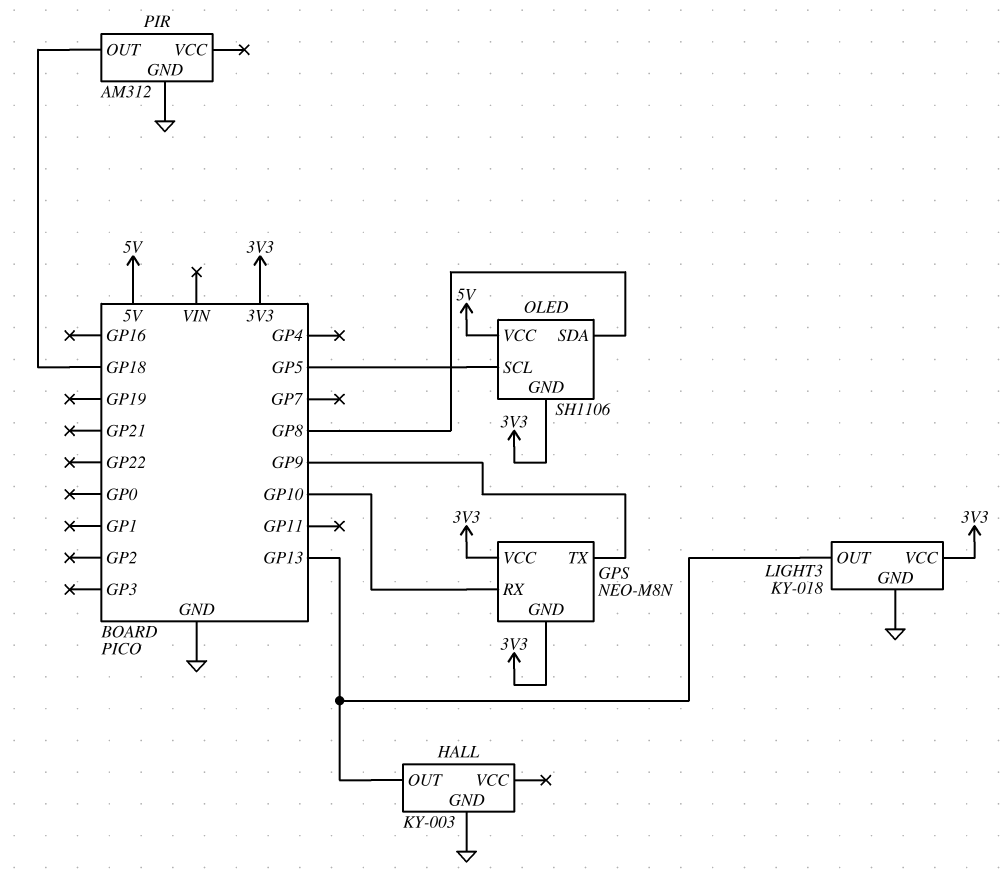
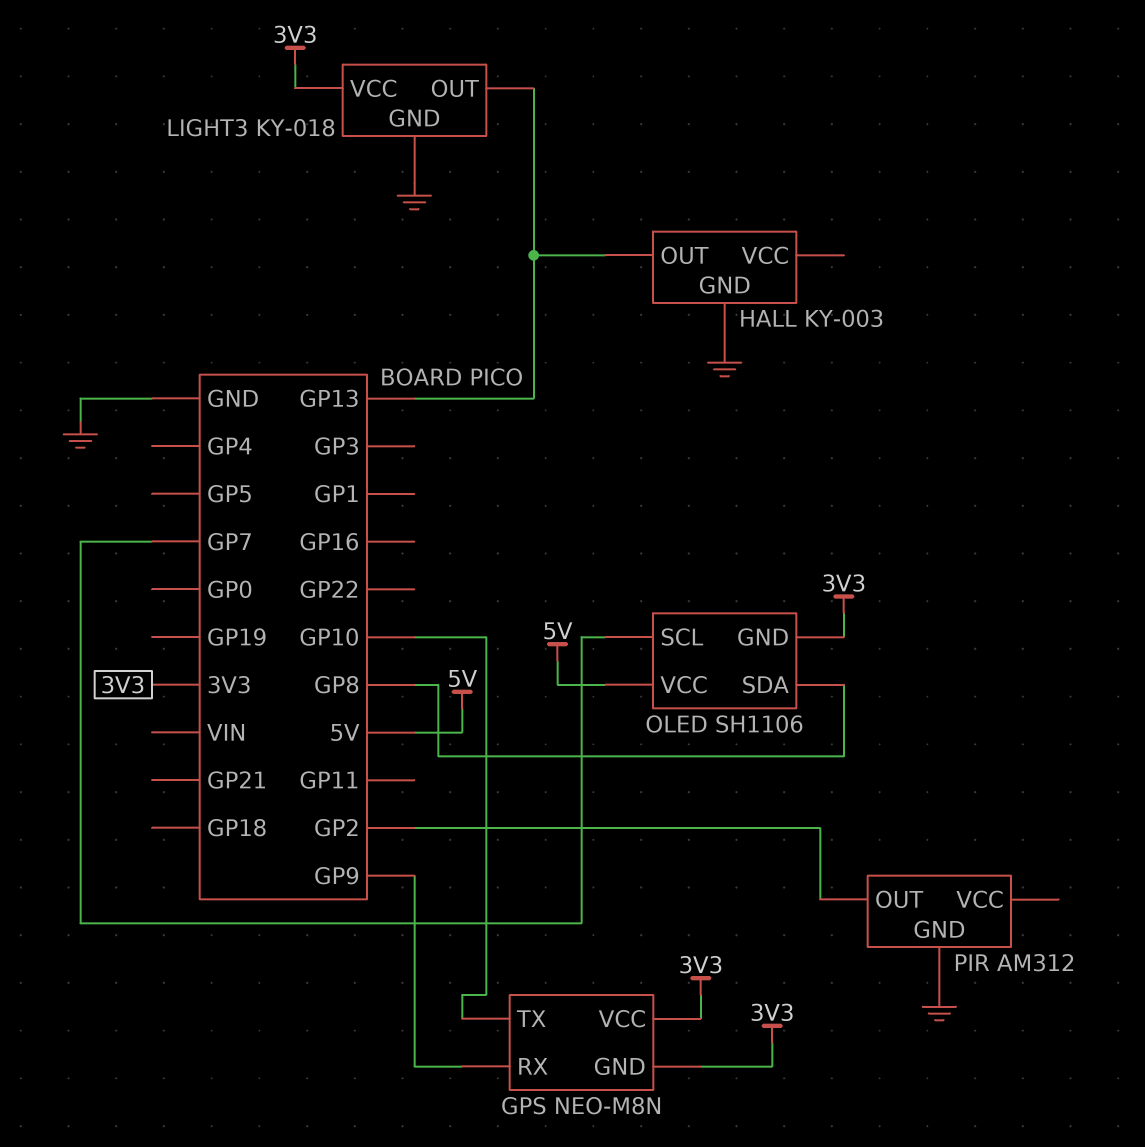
GPS pin RX: GP10 -> GP9
GPS pin TX: GP9 -> GP10
OLED pin SCL: GP5 -> GP7
PIR pin OUT: GP18 -> GP2

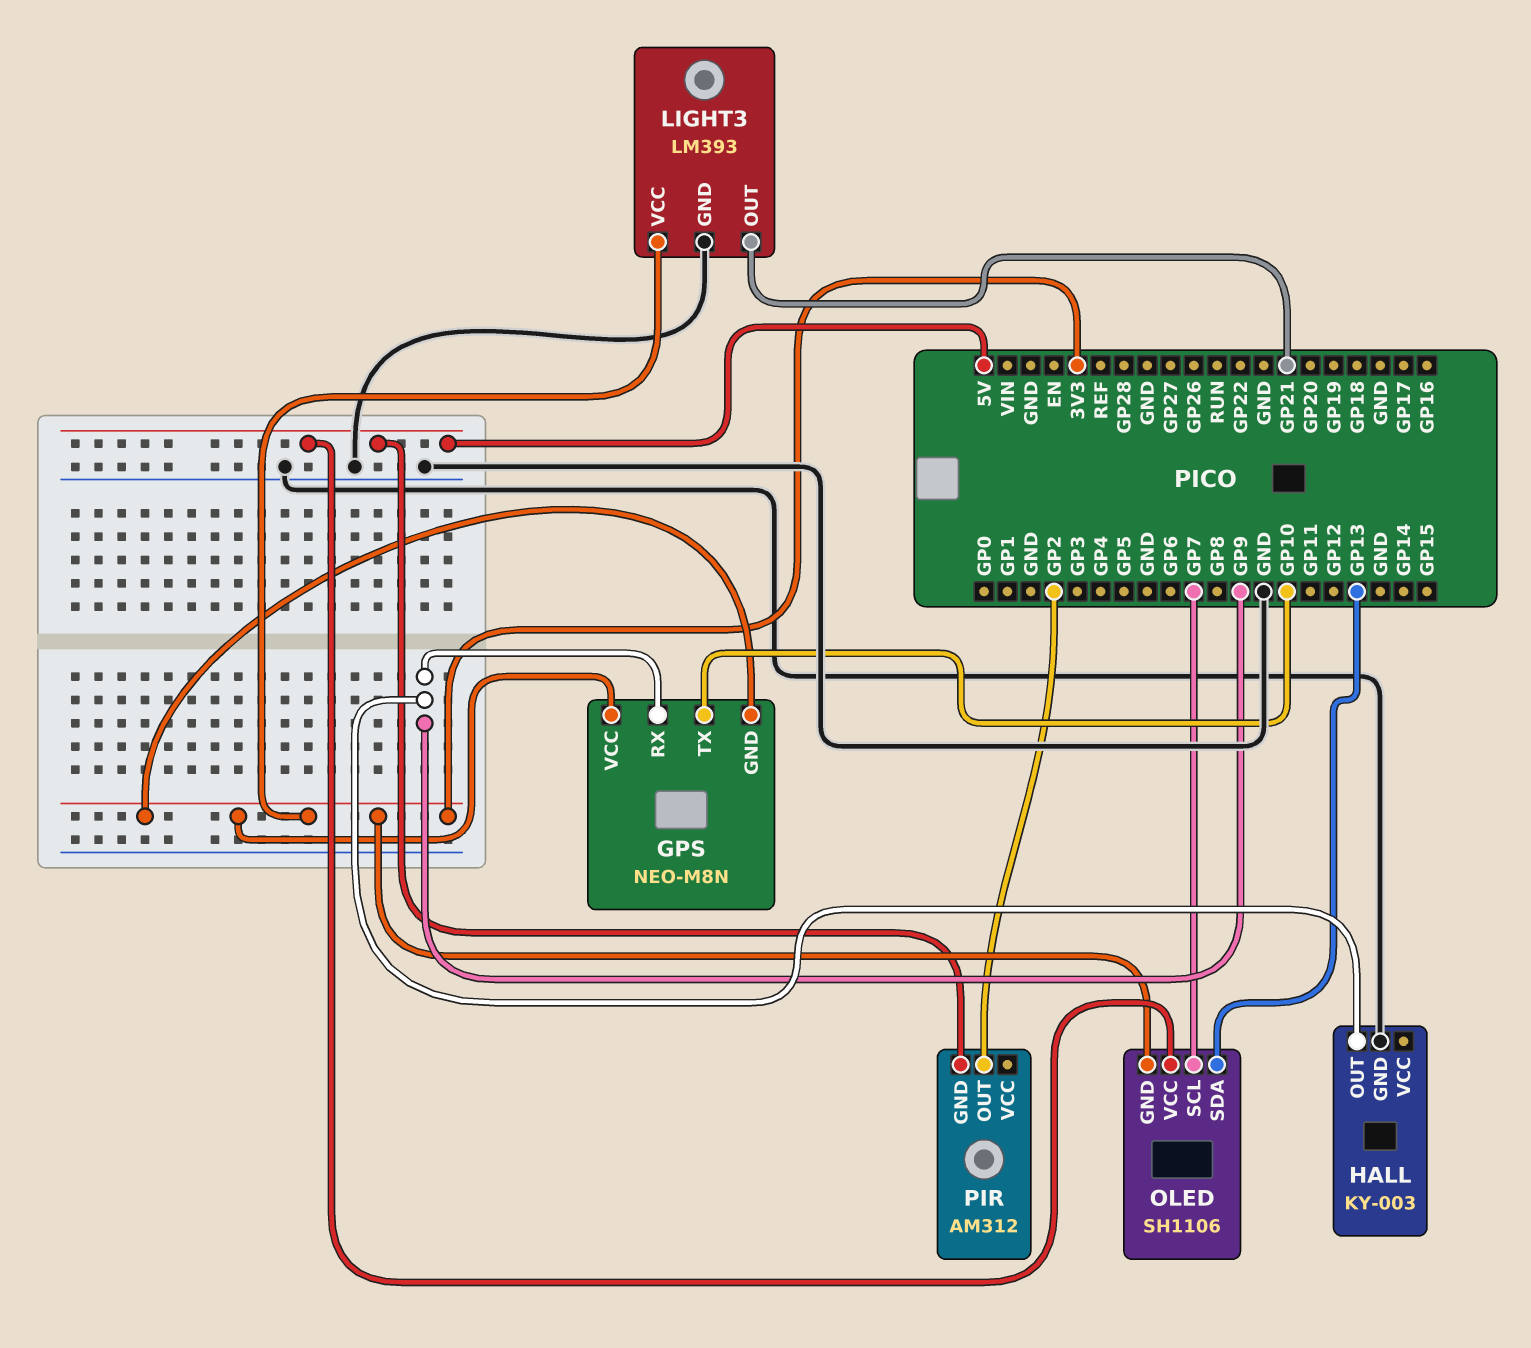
HALL pin OUT: GP13 -> GP9
LIGHT3: KY-018 -> LM393
LIGHT3 pin OUT: GP13 -> GP21
OLED pin SDA: GP8 -> GP13
PIR pin GND: GND -> 5V

